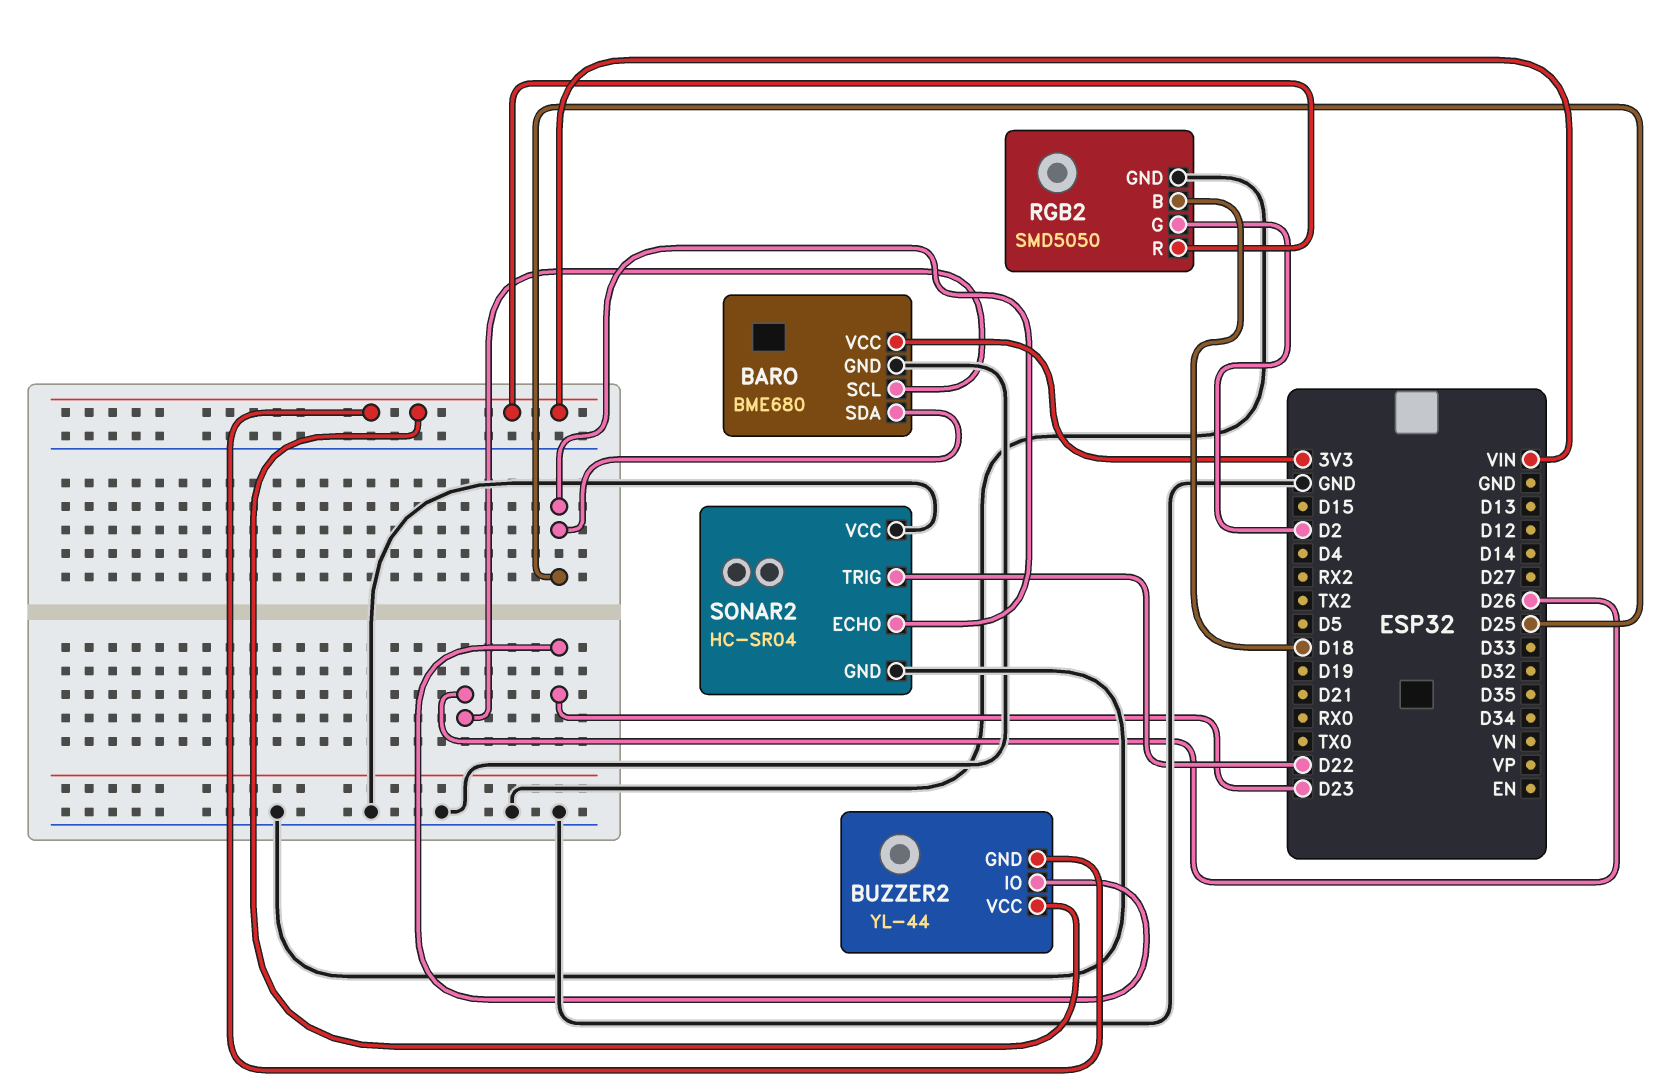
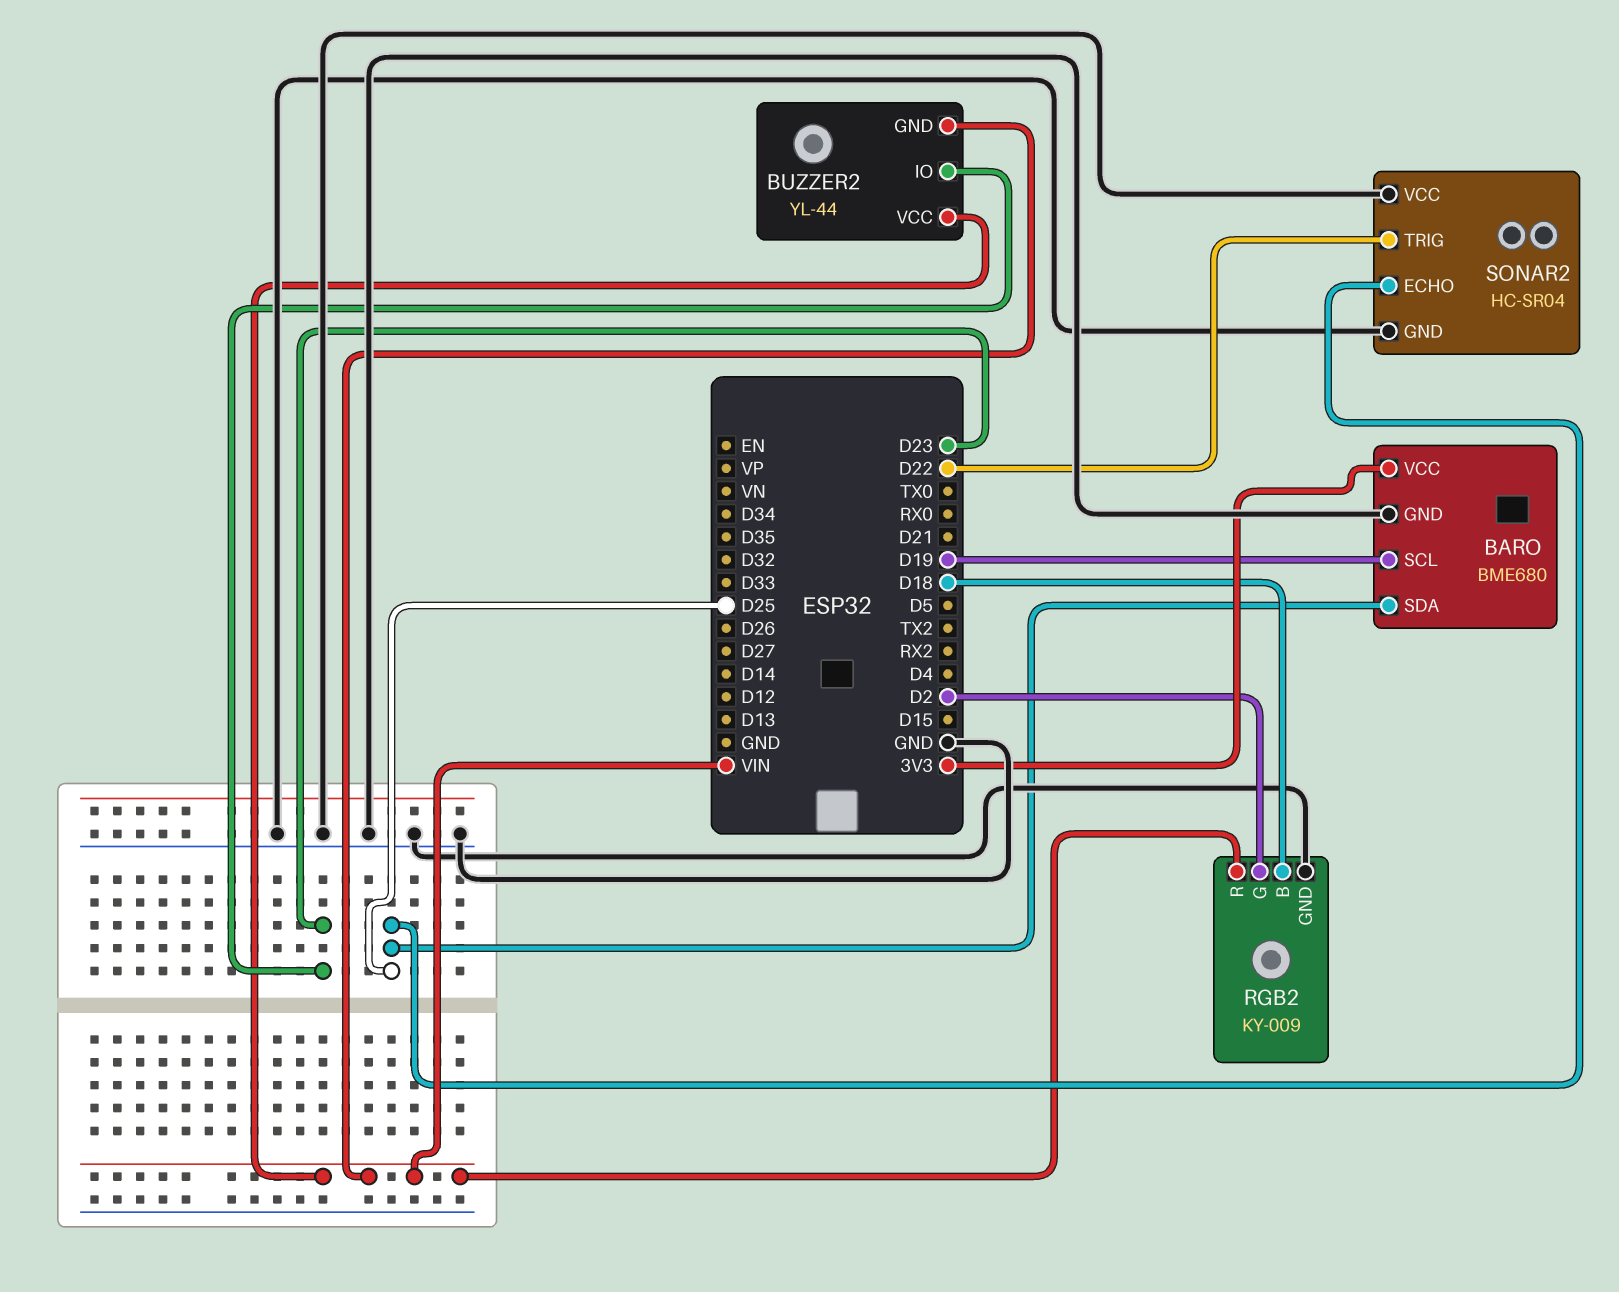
BARO pin SCL: D26 -> D19
RGB2: SMD5050 -> KY-009

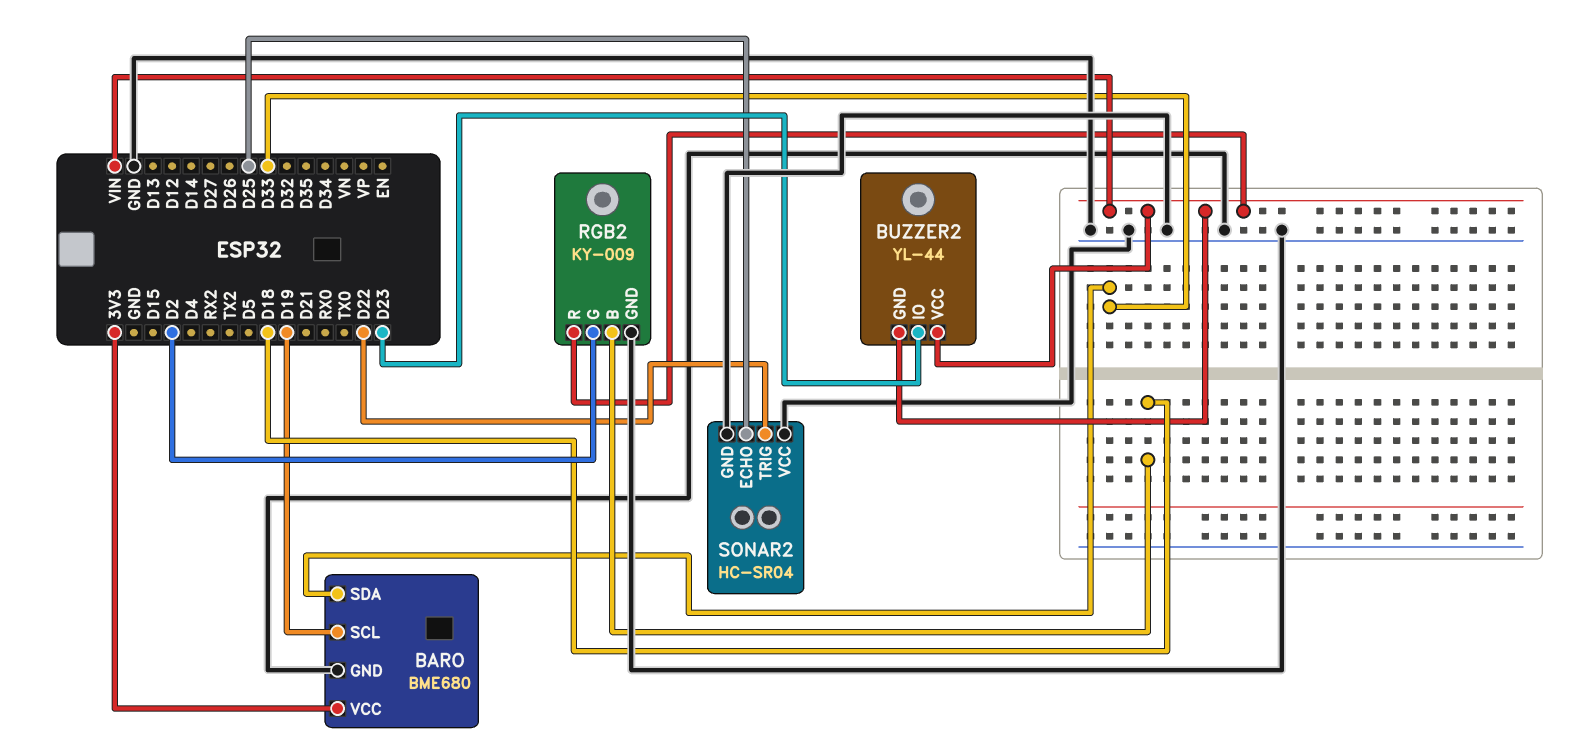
BARO pin SDA: D25 -> D33

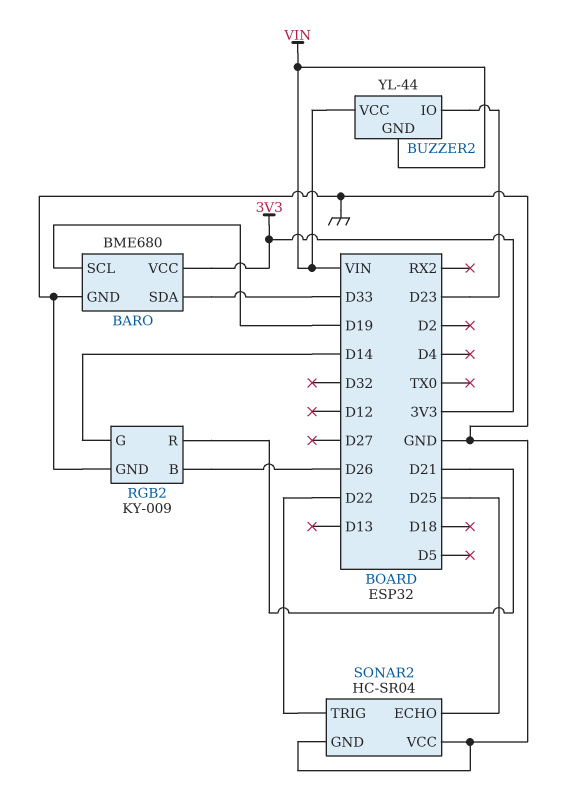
RGB2 pin B: D18 -> D26
RGB2 pin G: D2 -> D14
RGB2 pin R: VIN -> D21

